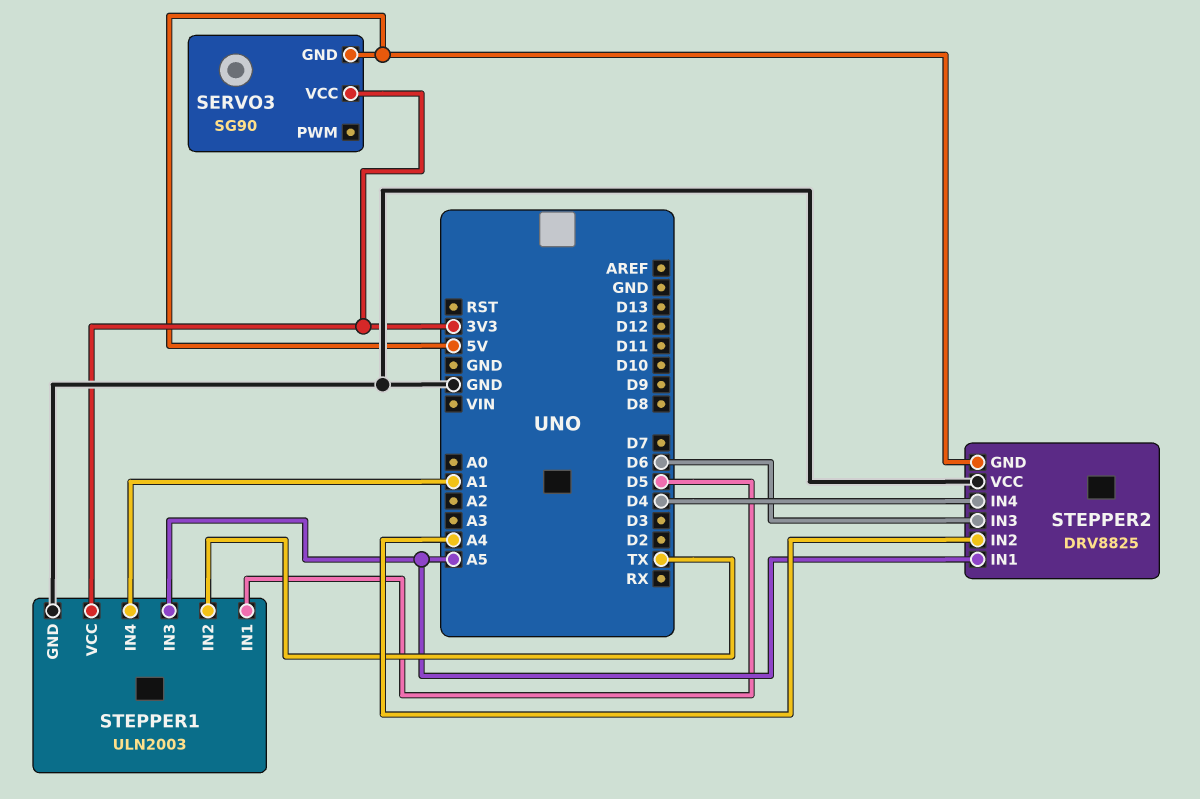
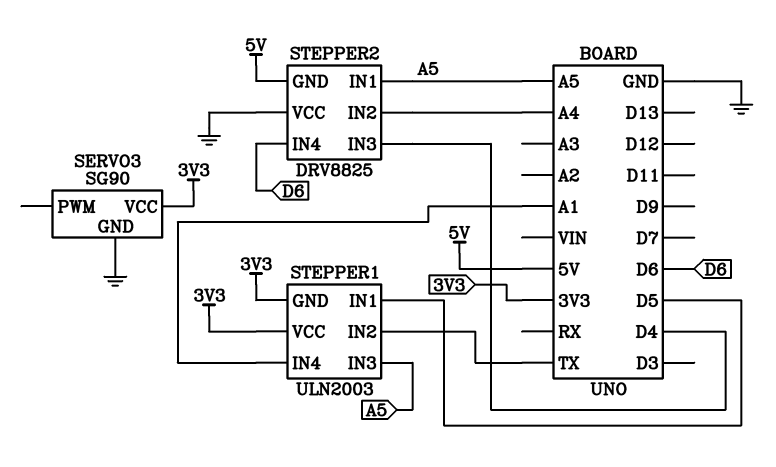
SERVO3 pin GND: 5V -> GND
STEPPER1 pin GND: GND -> 3V3
STEPPER2 pin IN3: D6 -> D4
STEPPER2 pin IN4: D4 -> D6

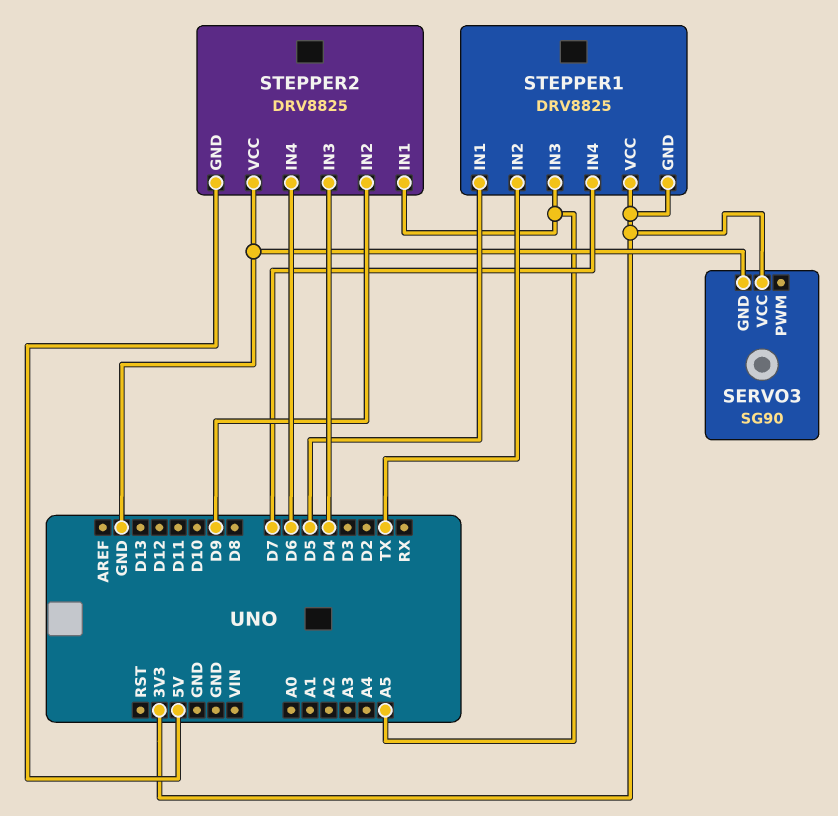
STEPPER1: ULN2003 -> DRV8825
STEPPER1 pin IN4: A1 -> D7
STEPPER2 pin IN2: A4 -> D9

